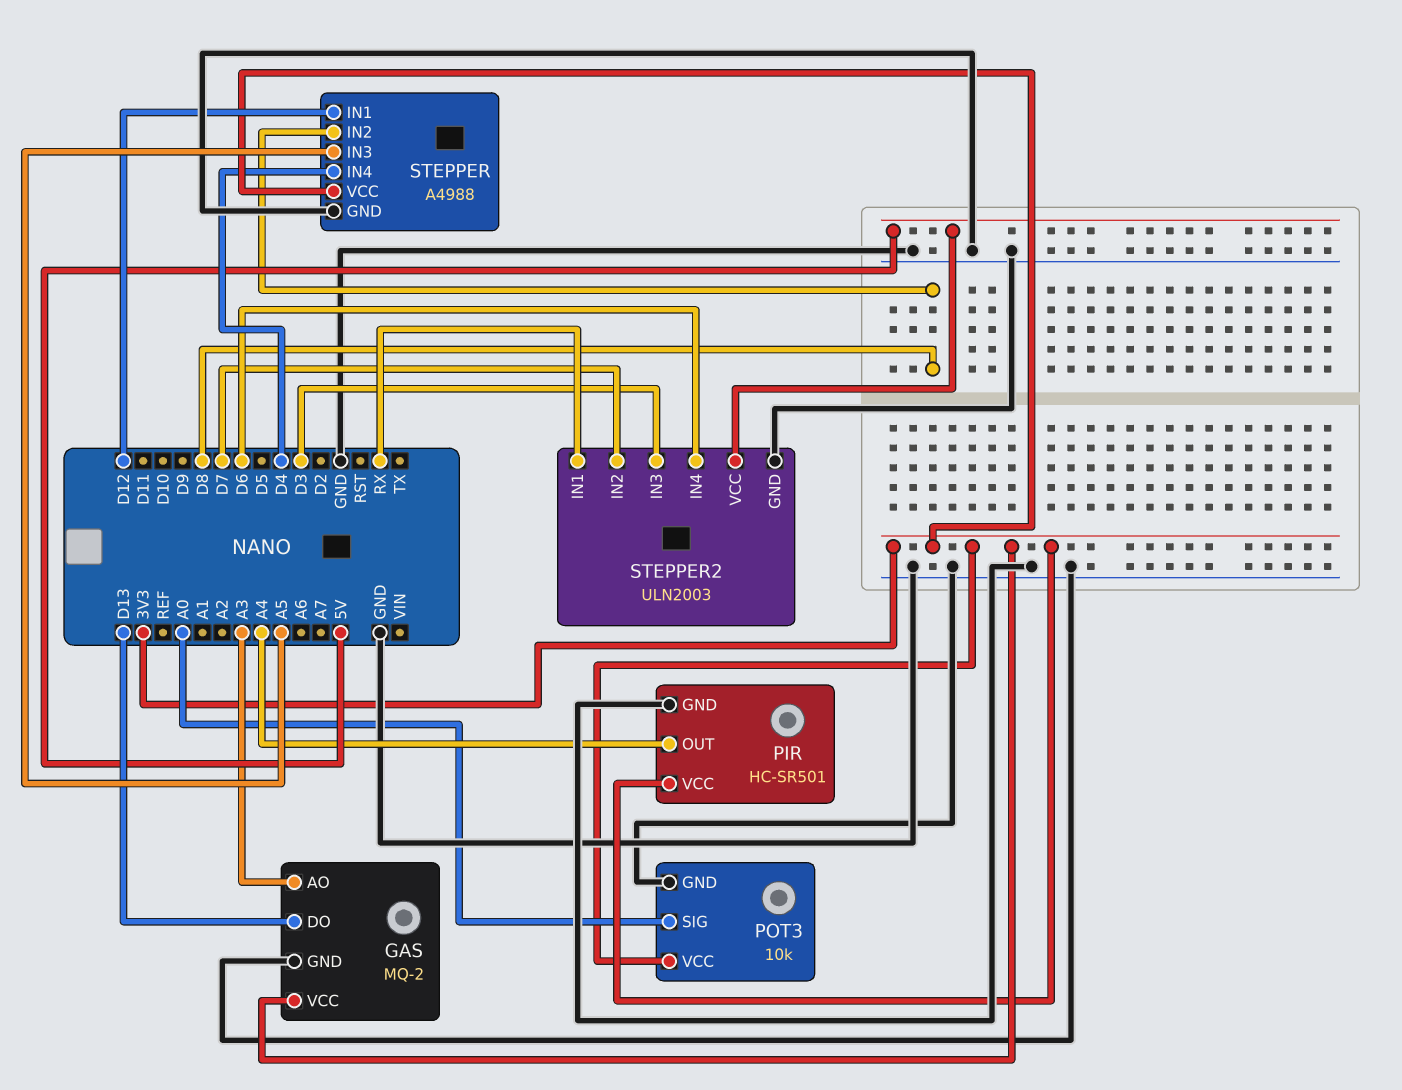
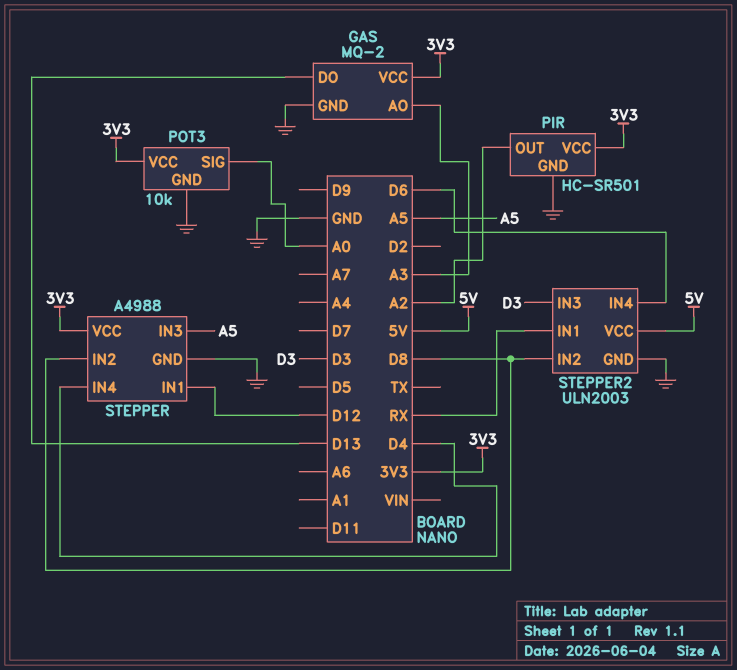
PIR pin OUT: A4 -> A2
STEPPER2 pin IN2: D7 -> D8

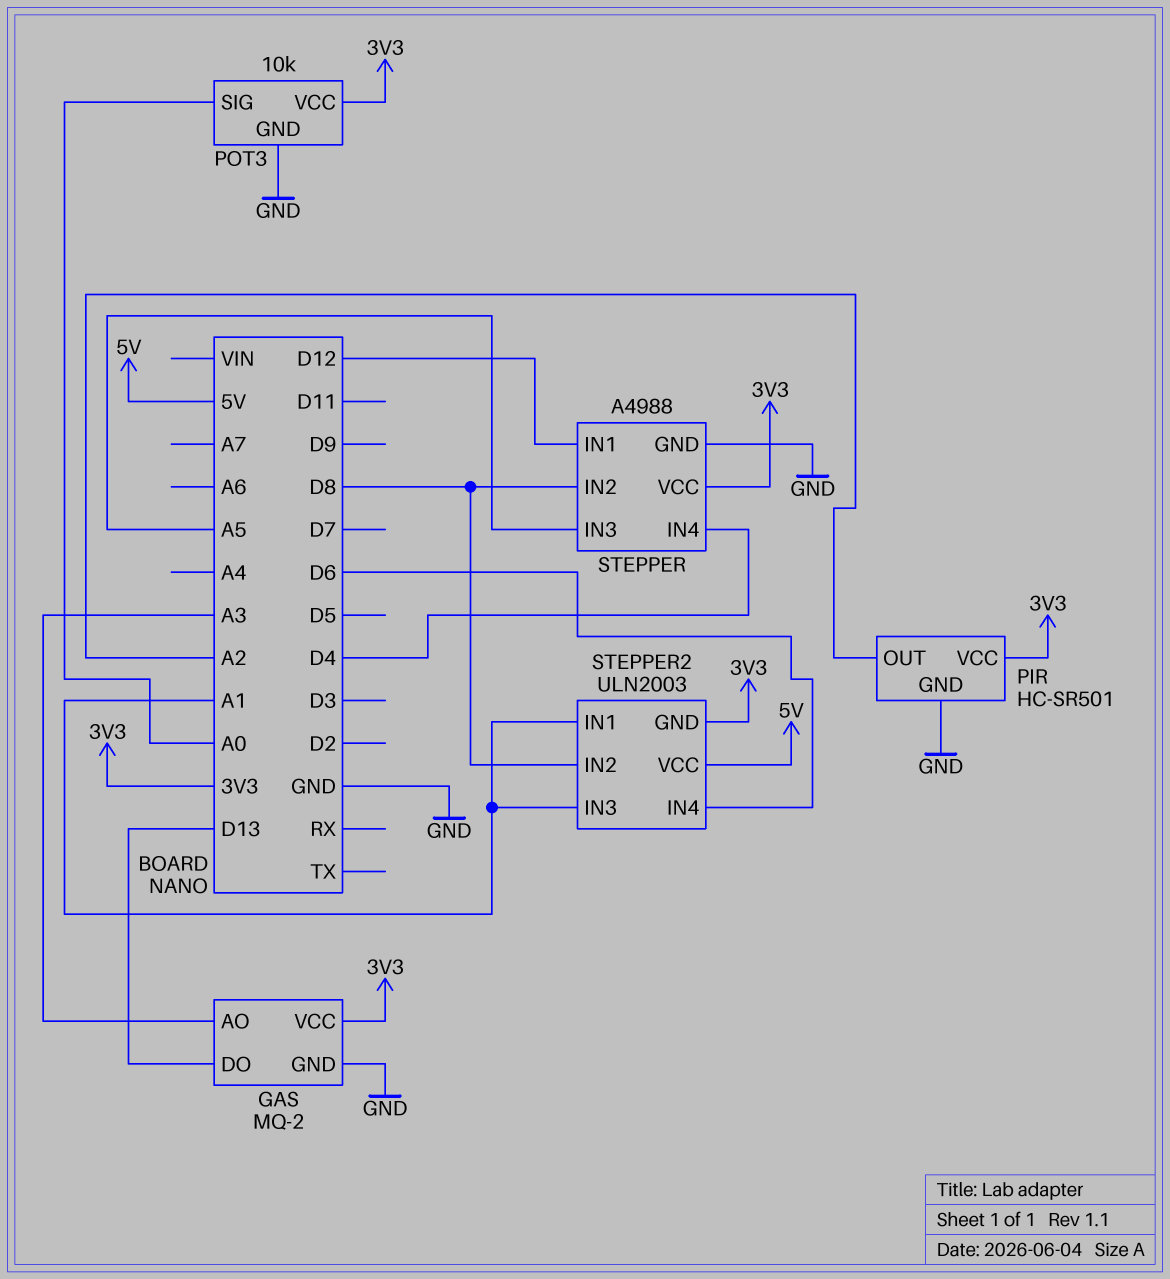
STEPPER2 pin GND: GND -> 3V3
STEPPER2 pin IN1: RX -> A1
STEPPER2 pin IN3: D3 -> A1

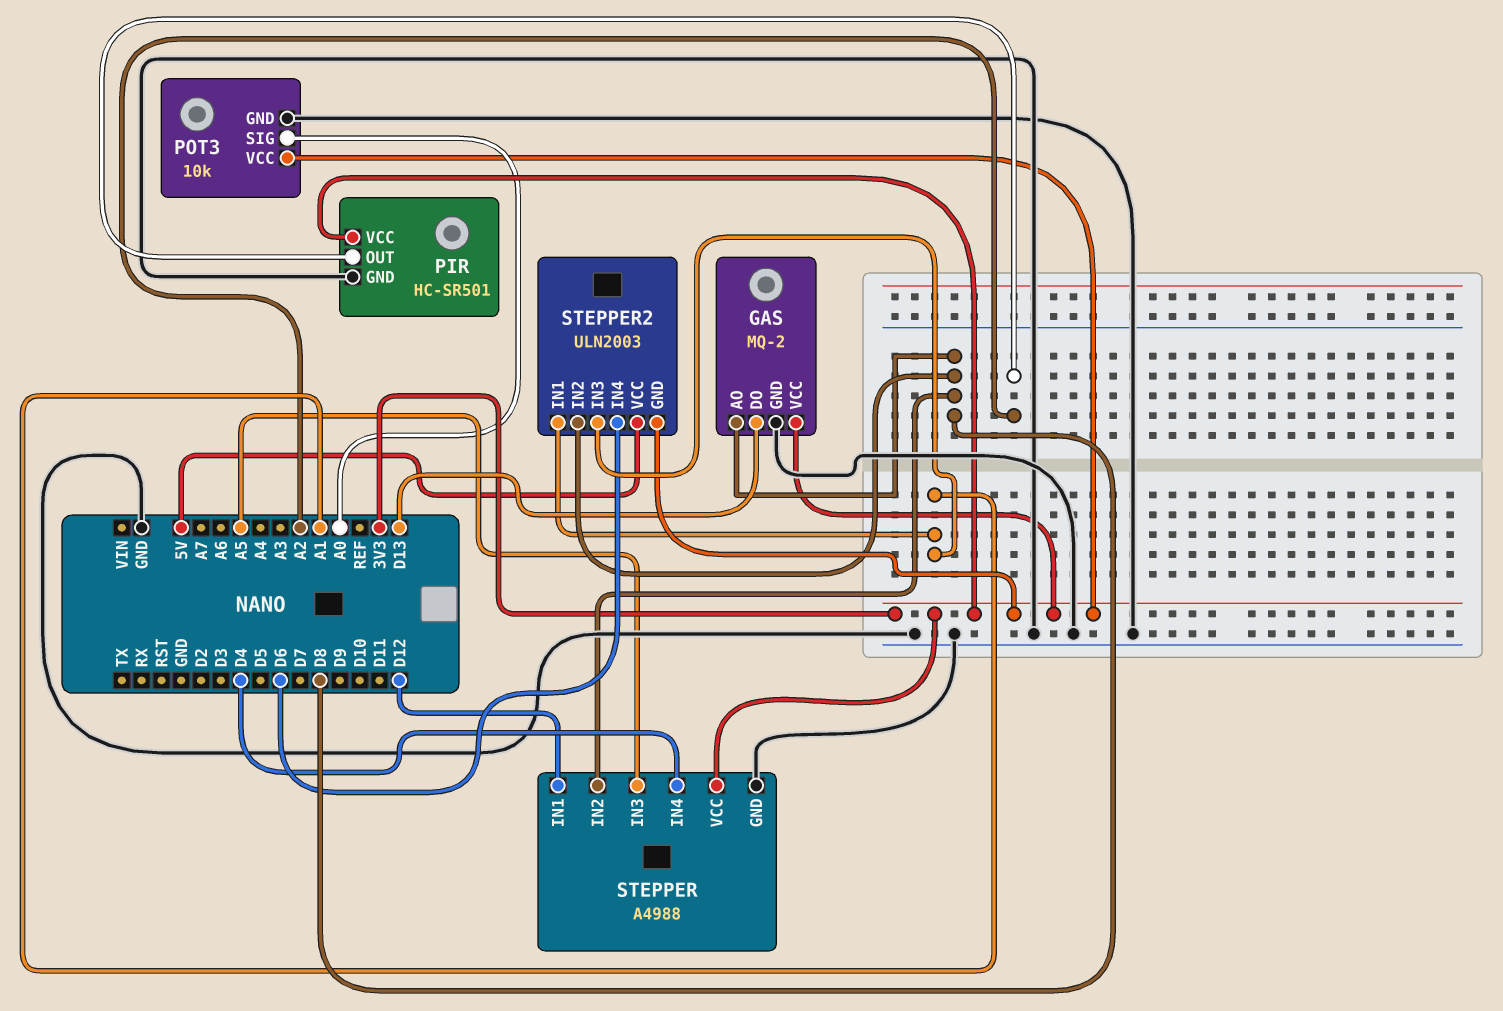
GAS pin AO: A3 -> D8

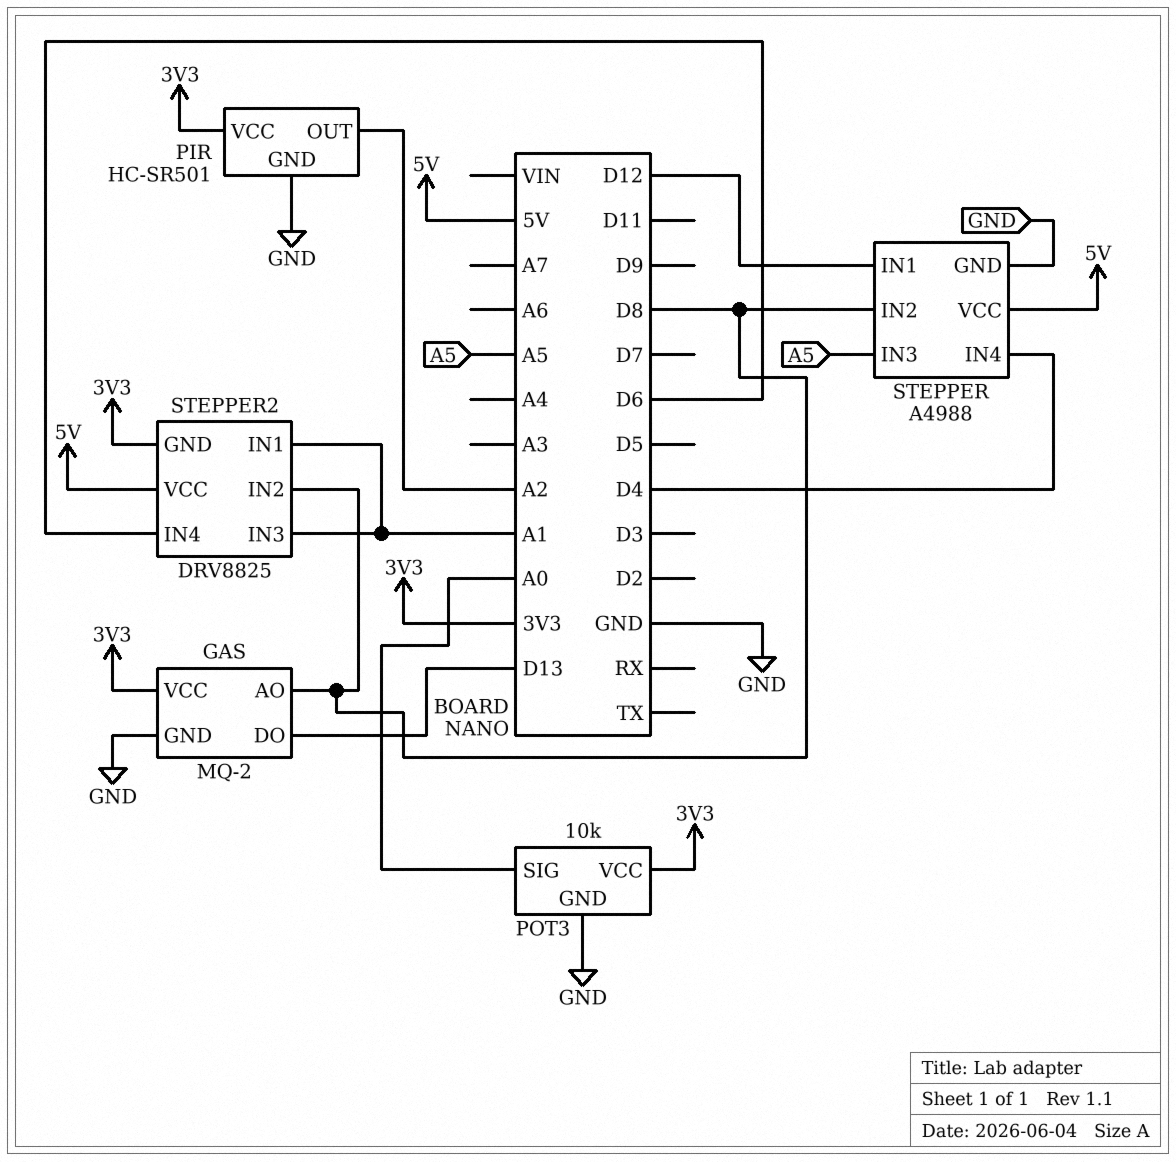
STEPPER pin VCC: 3V3 -> 5V
STEPPER2: ULN2003 -> DRV8825

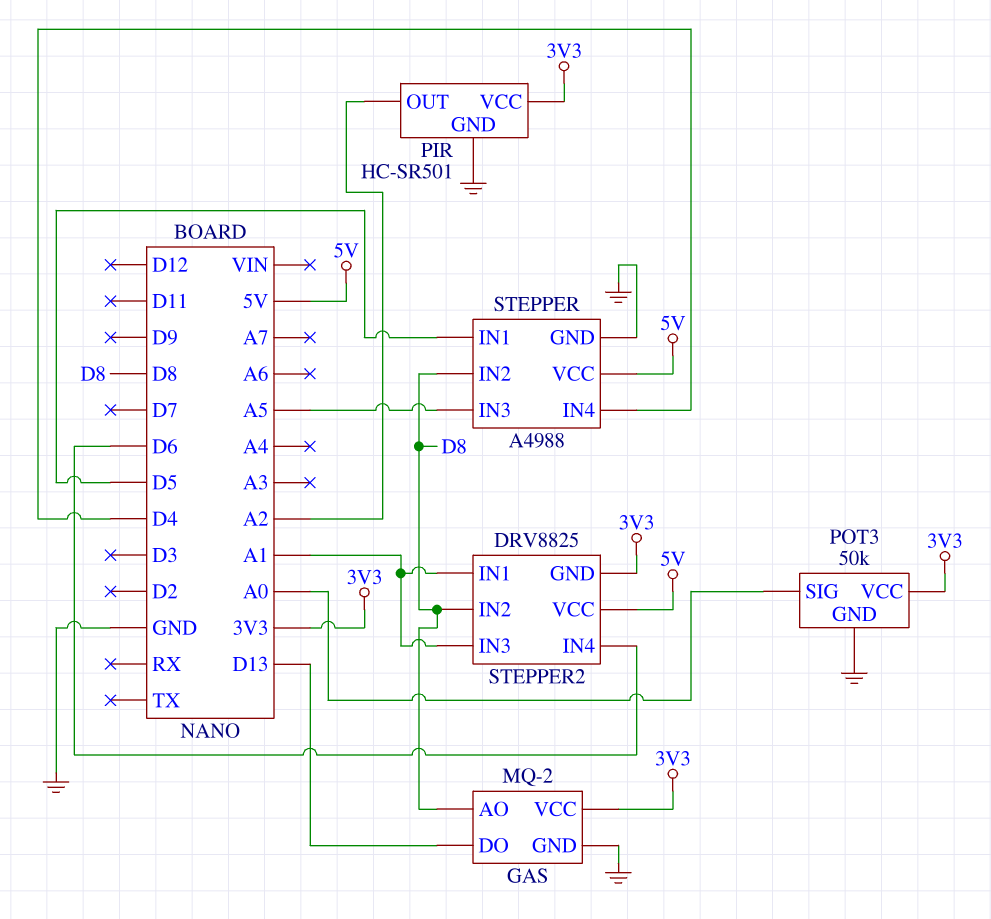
POT3: 10k -> 50k
STEPPER pin IN1: D12 -> D5

